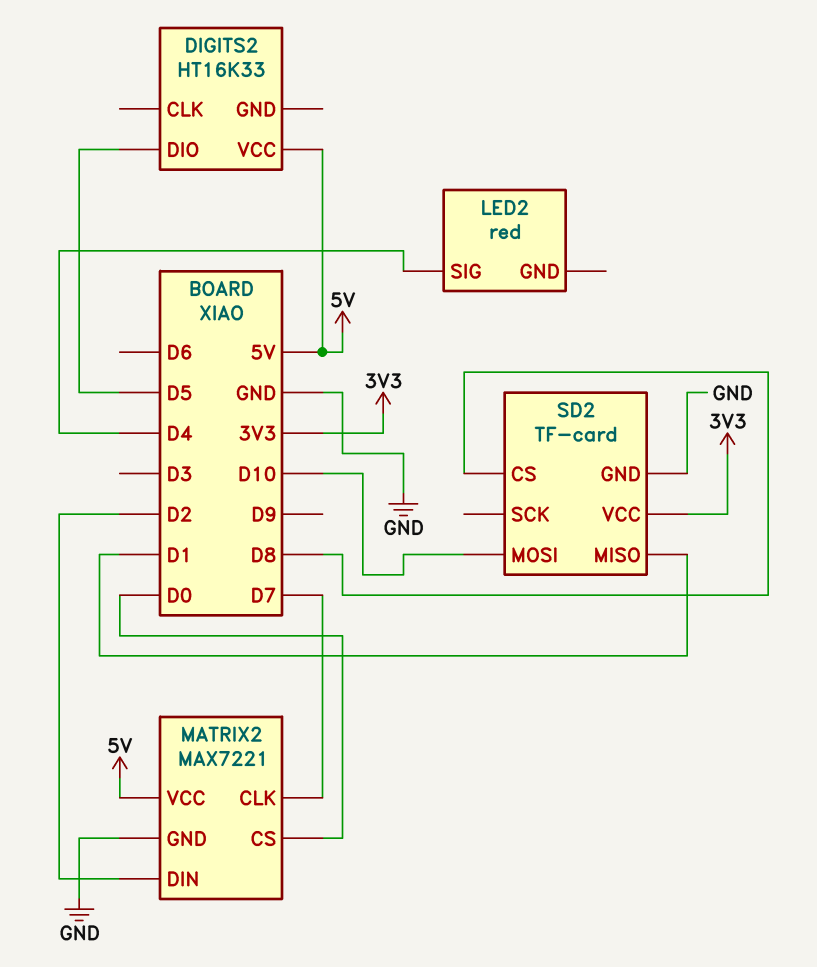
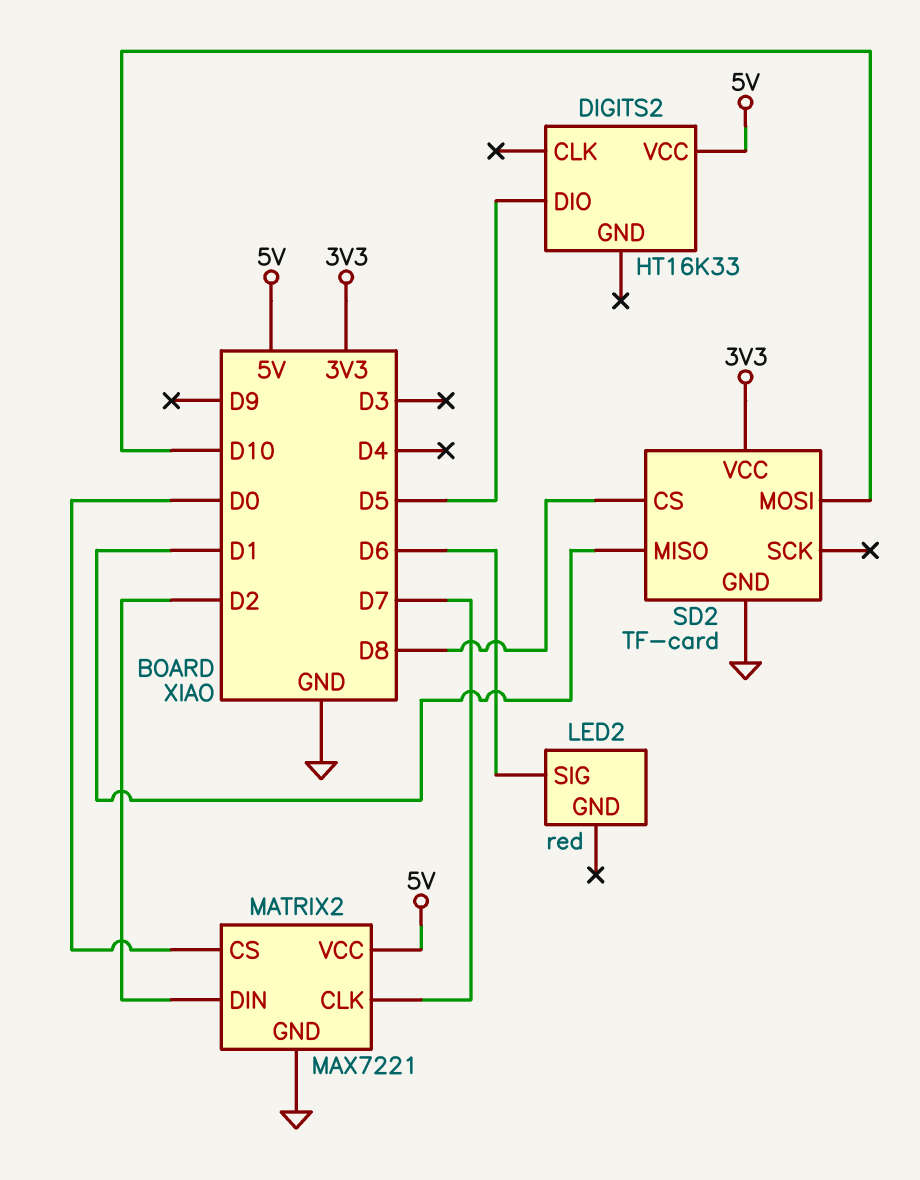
LED2 pin SIG: D4 -> D6

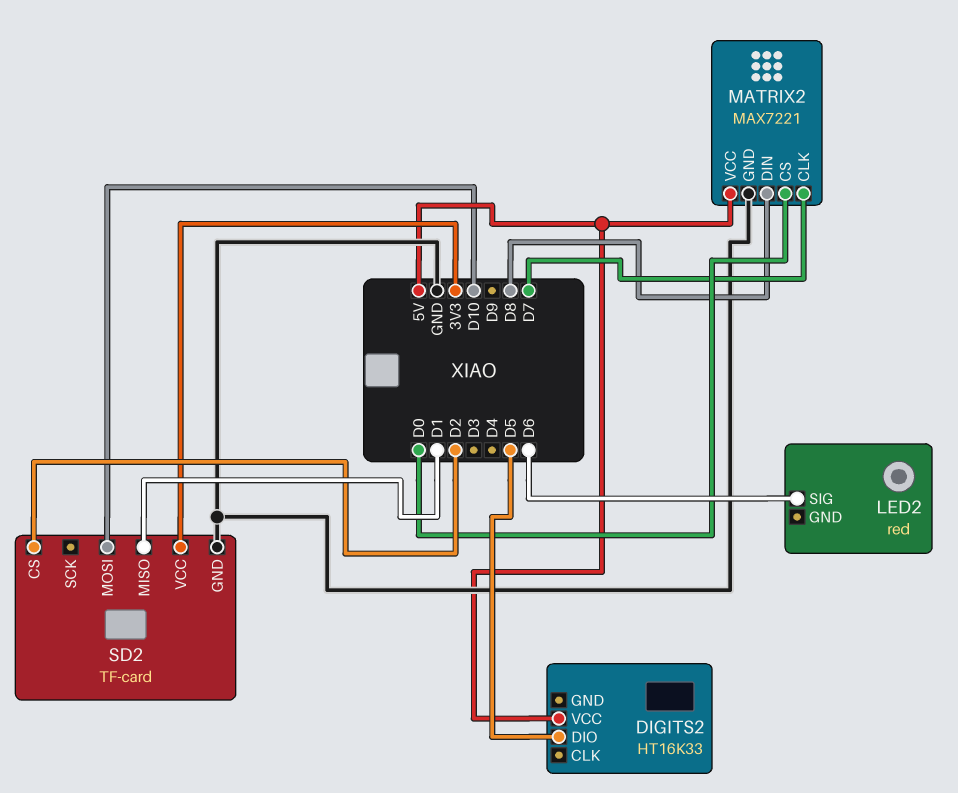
MATRIX2 pin DIN: D2 -> D8
SD2 pin CS: D8 -> D2

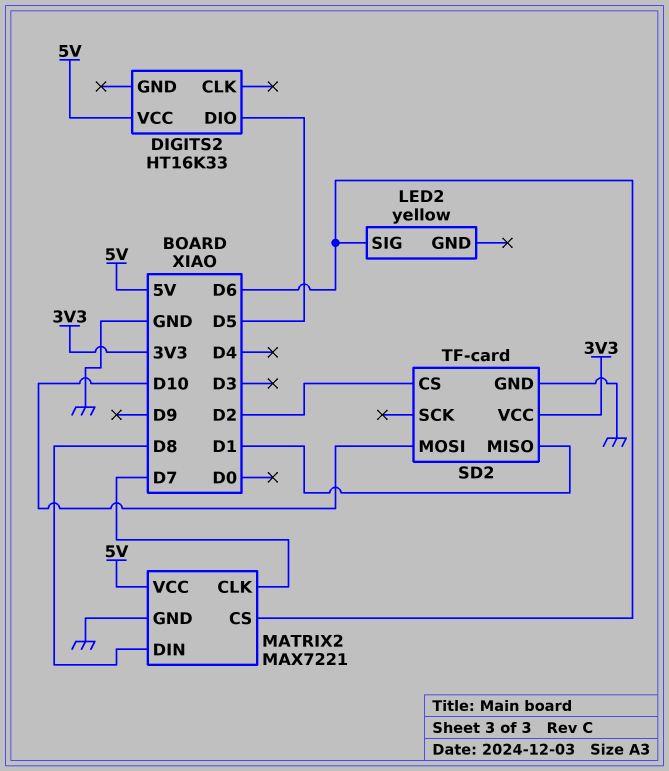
LED2: red -> yellow
MATRIX2 pin CS: D0 -> D6

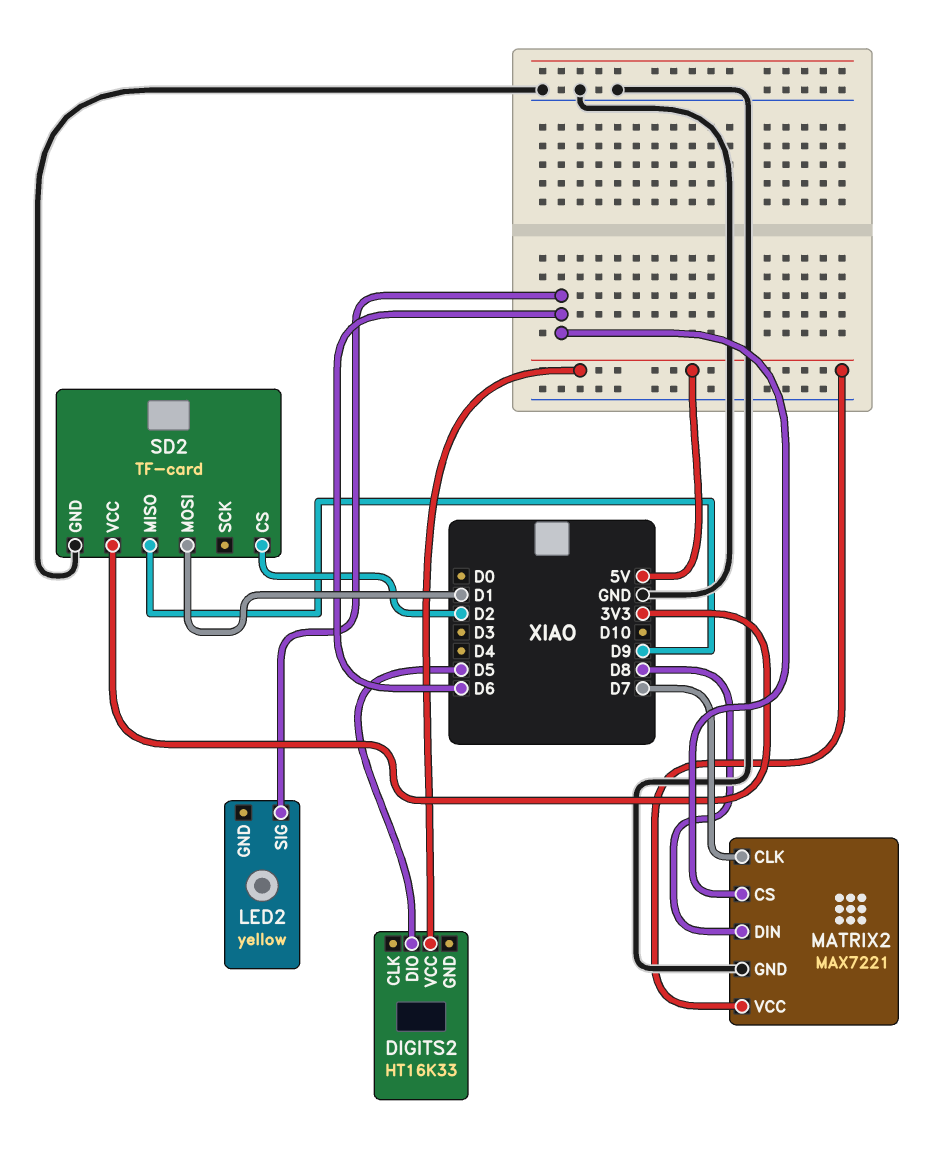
SD2 pin MISO: D1 -> D9
SD2 pin MOSI: D10 -> D1

